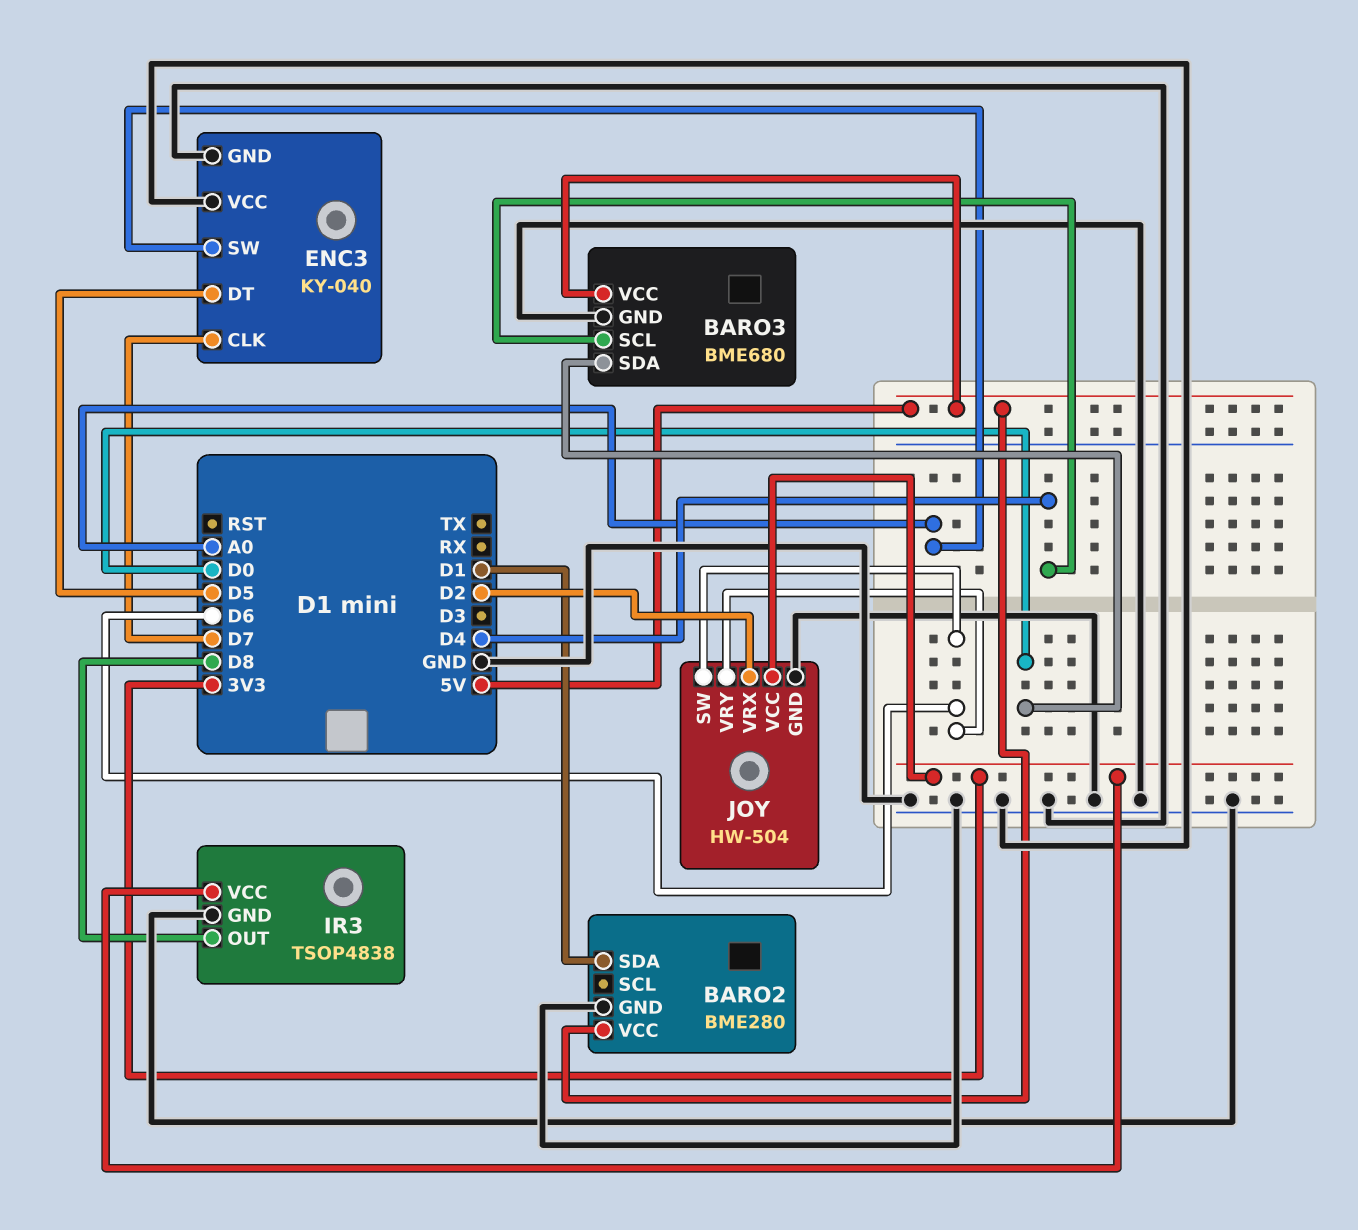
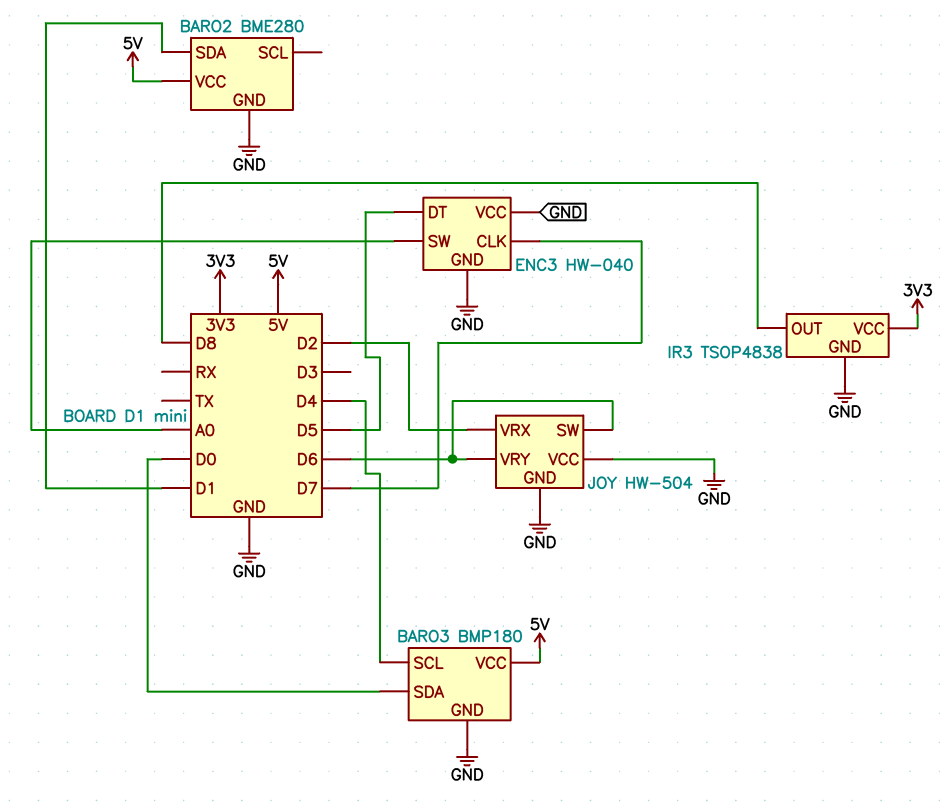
BARO3: BME680 -> BMP180
ENC3: KY-040 -> HW-040
JOY pin VCC: 3V3 -> GND

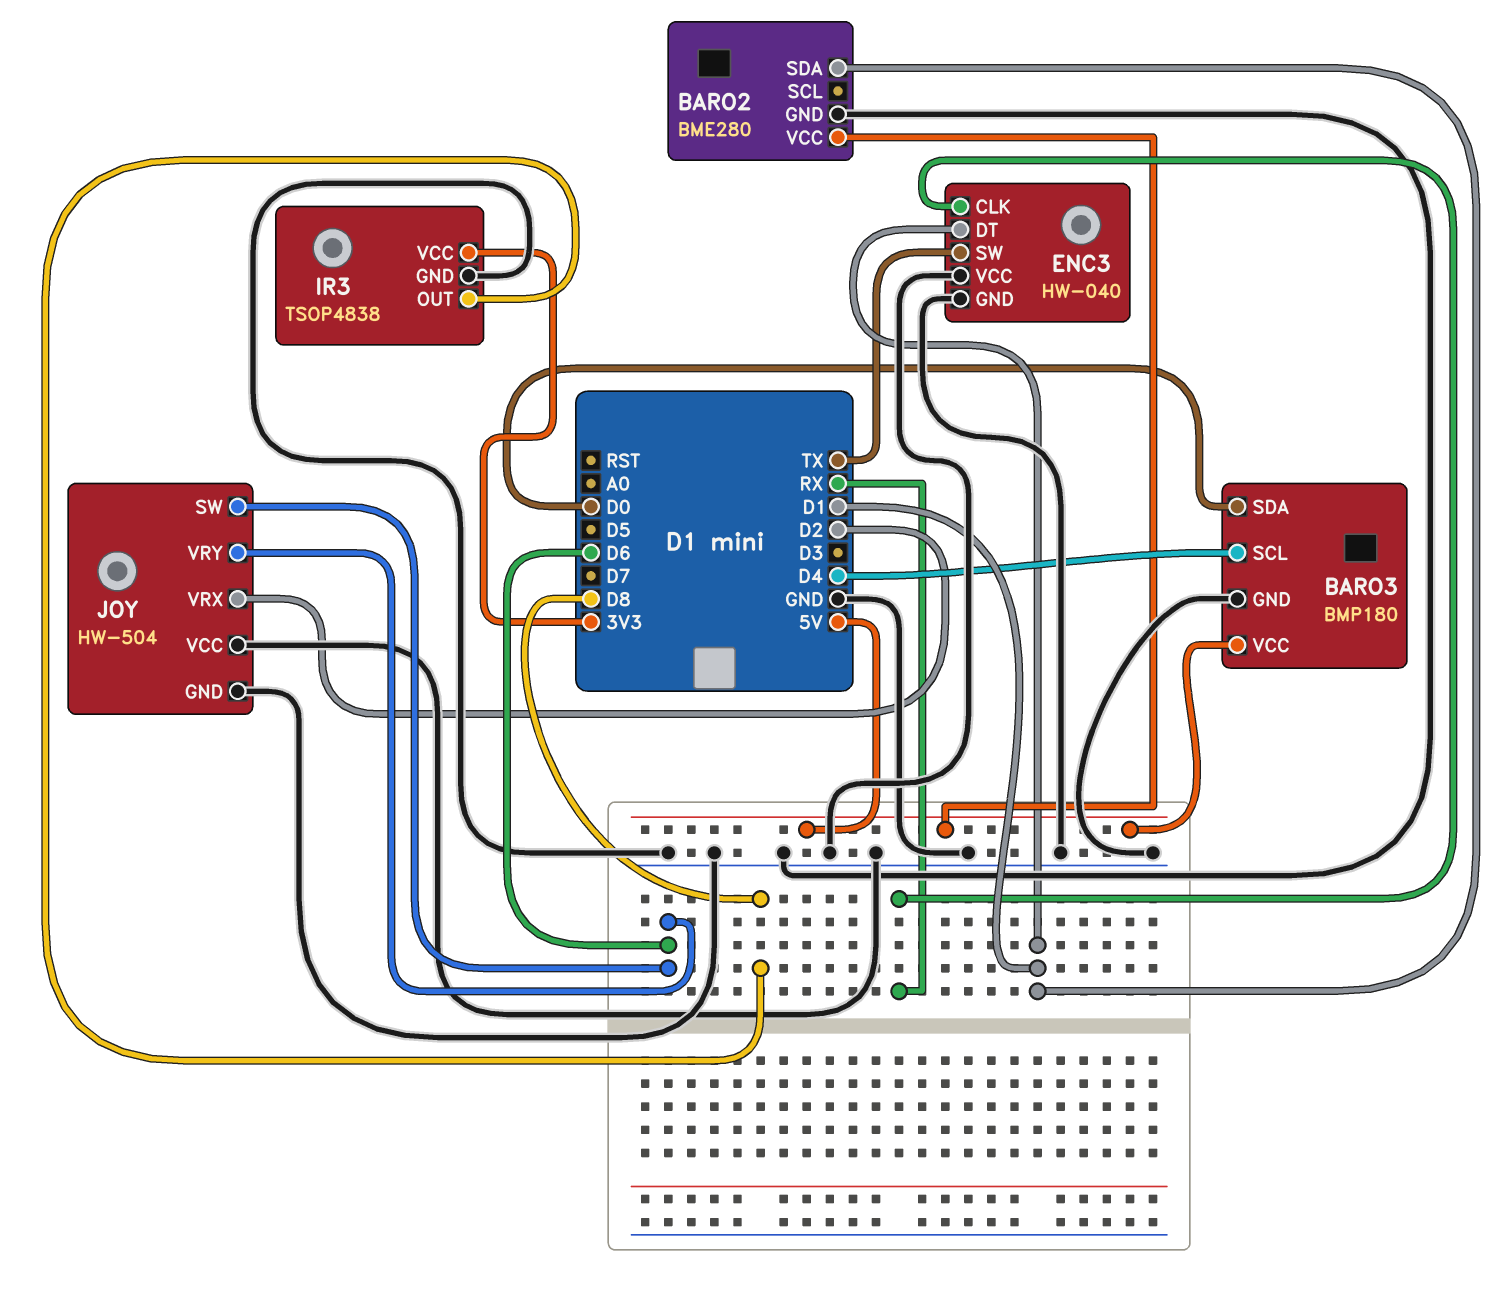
ENC3 pin CLK: D7 -> RX
ENC3 pin DT: D5 -> D1
ENC3 pin SW: A0 -> TX

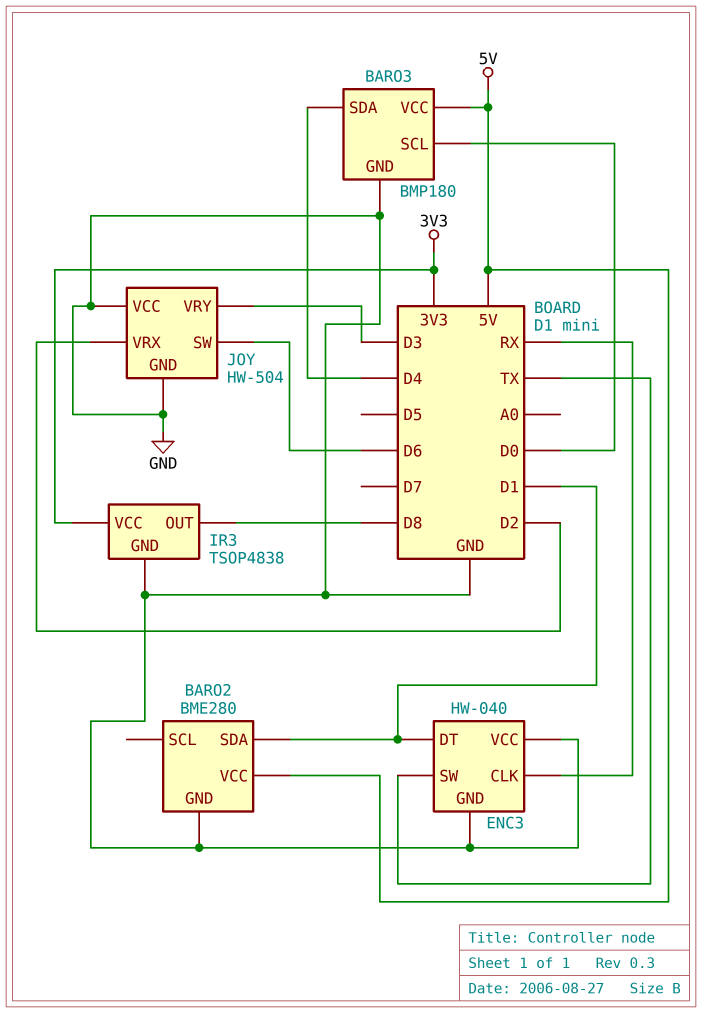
BARO3 pin SCL: D4 -> D0
BARO3 pin SDA: D0 -> D4
JOY pin VRY: D6 -> D3

